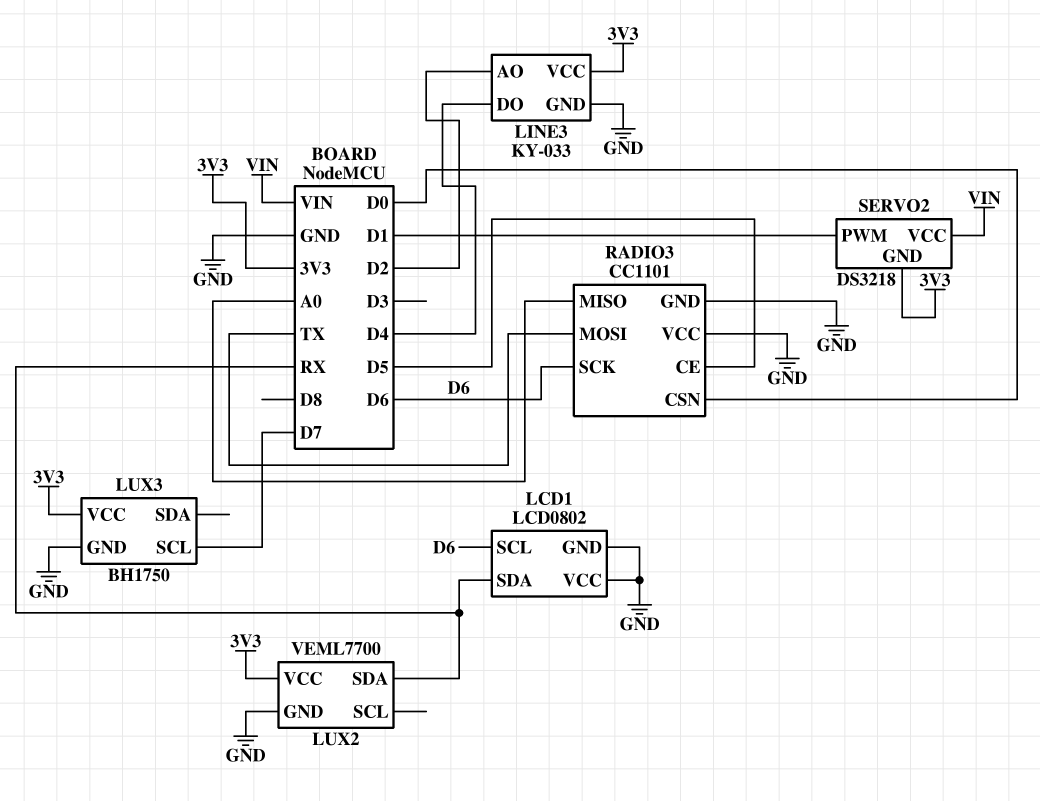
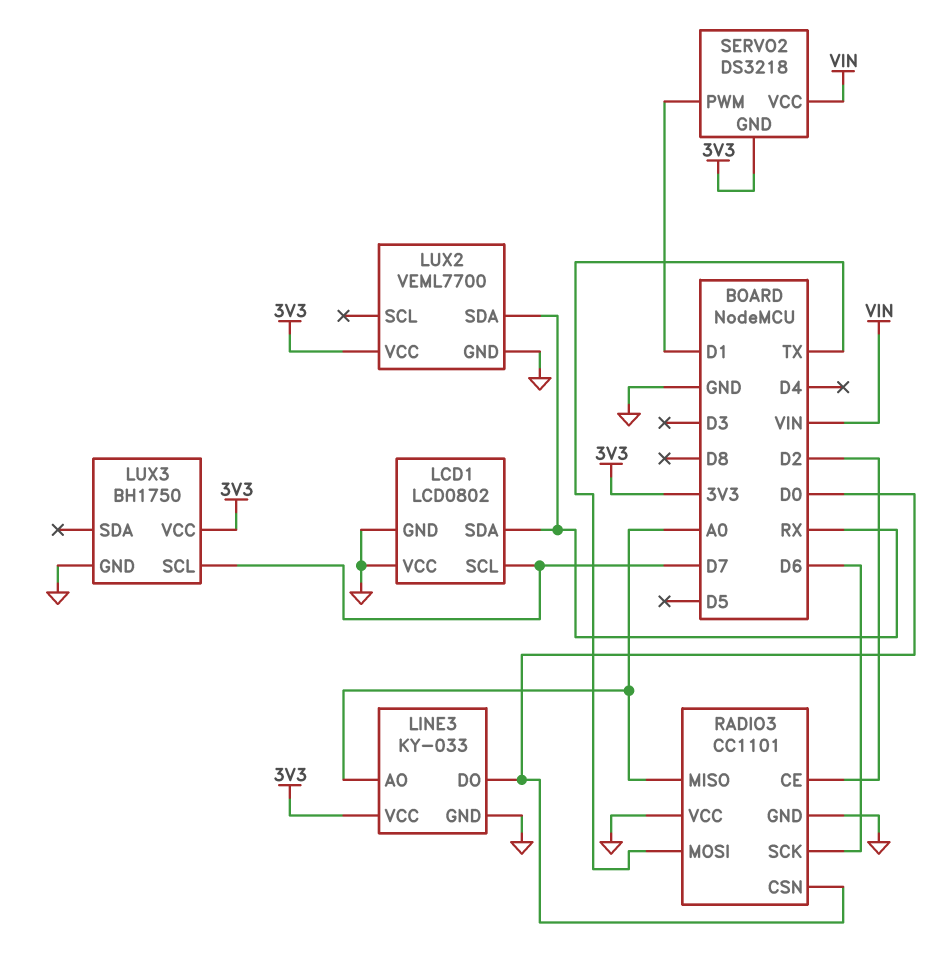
LCD1 pin SCL: D6 -> D7
LINE3 pin AO: D2 -> A0
LINE3 pin DO: D4 -> D0
RADIO3 pin CE: D5 -> D2

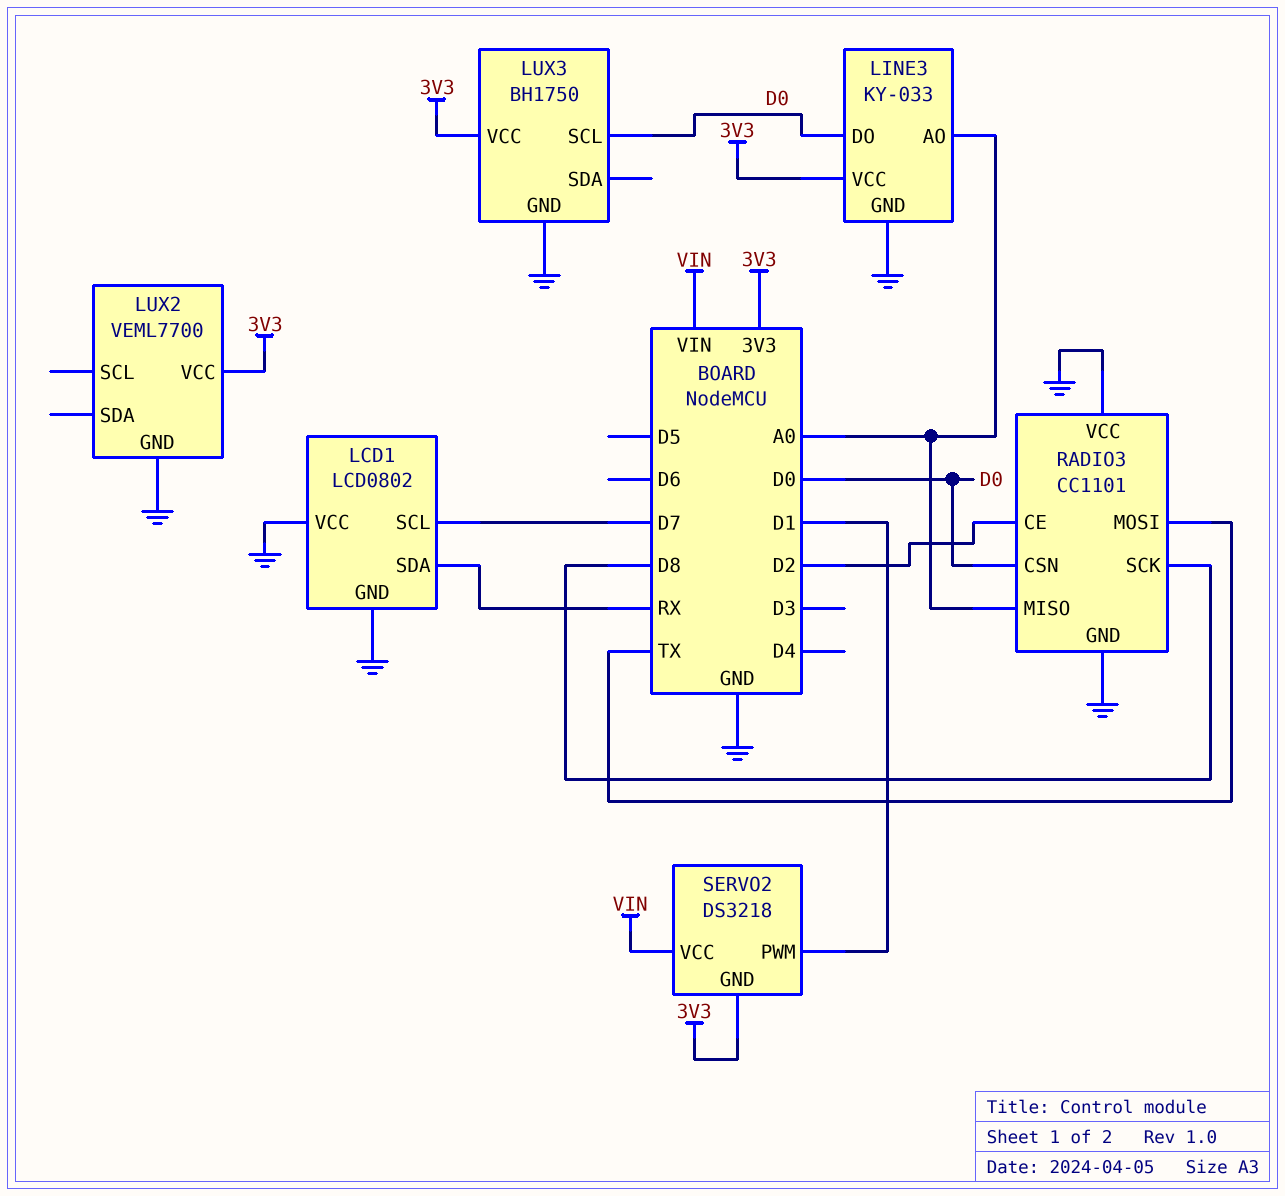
LUX2 pin SDA: RX -> none
LUX3 pin SCL: D7 -> D0
RADIO3 pin SCK: D6 -> D8

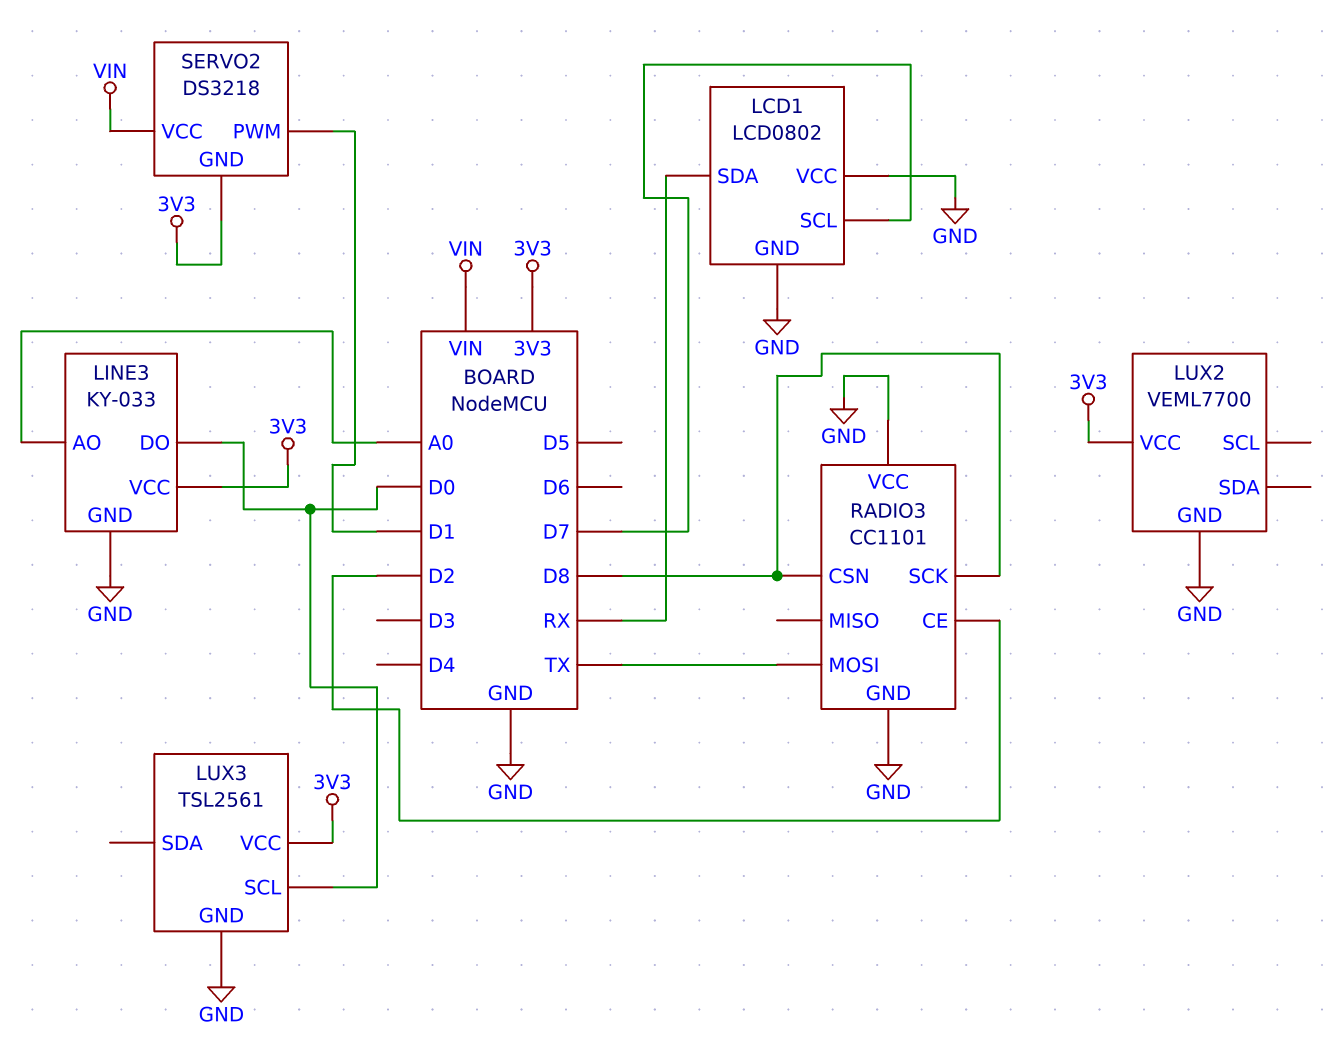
LUX3: BH1750 -> TSL2561
RADIO3 pin CSN: D0 -> D8
RADIO3 pin MISO: A0 -> none

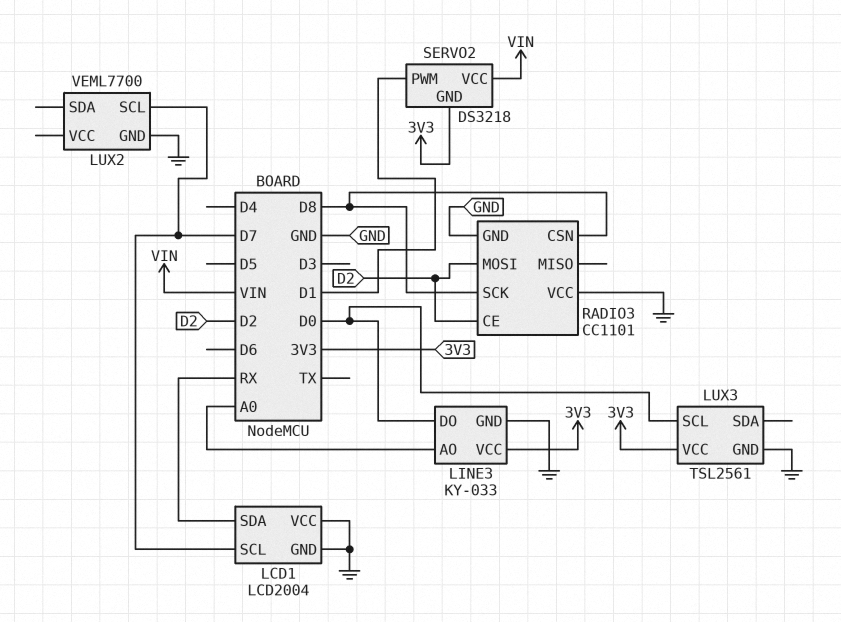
LCD1: LCD0802 -> LCD2004
LUX2 pin SCL: none -> D7
LUX2 pin VCC: 3V3 -> none
RADIO3 pin MOSI: TX -> D2

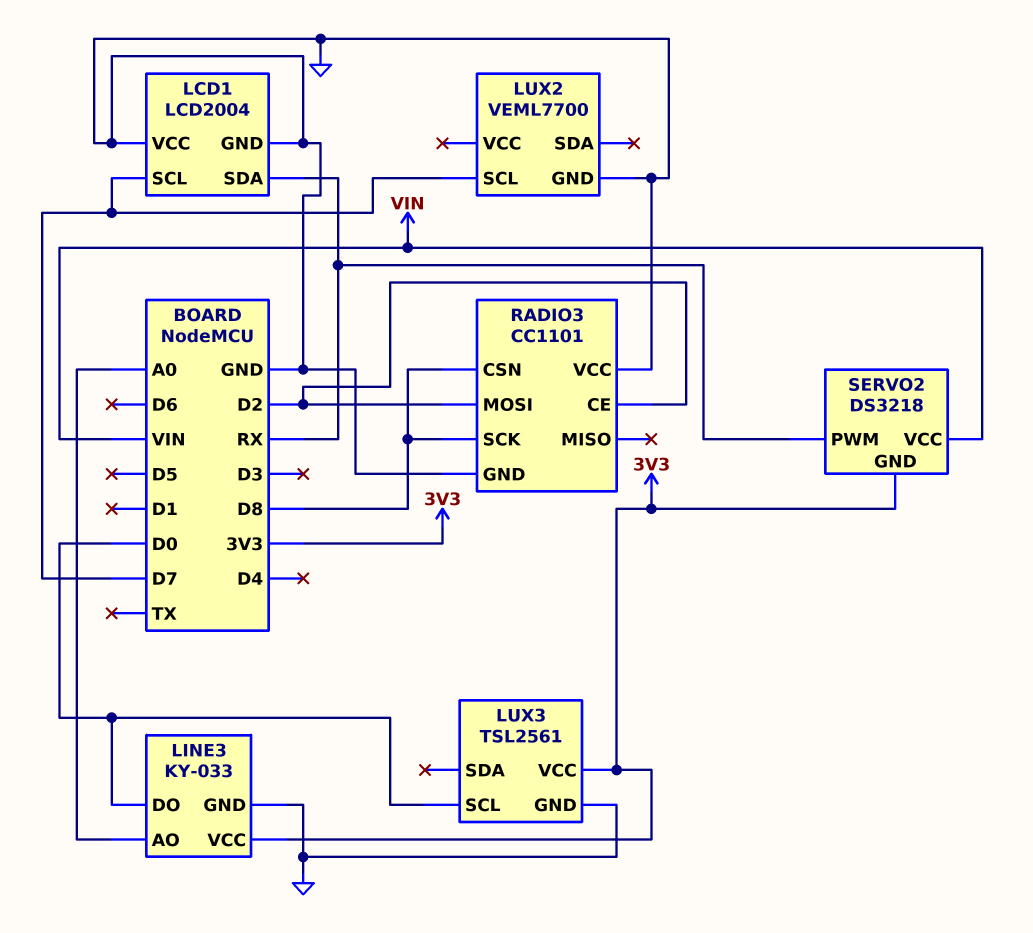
SERVO2 pin PWM: D1 -> RX

